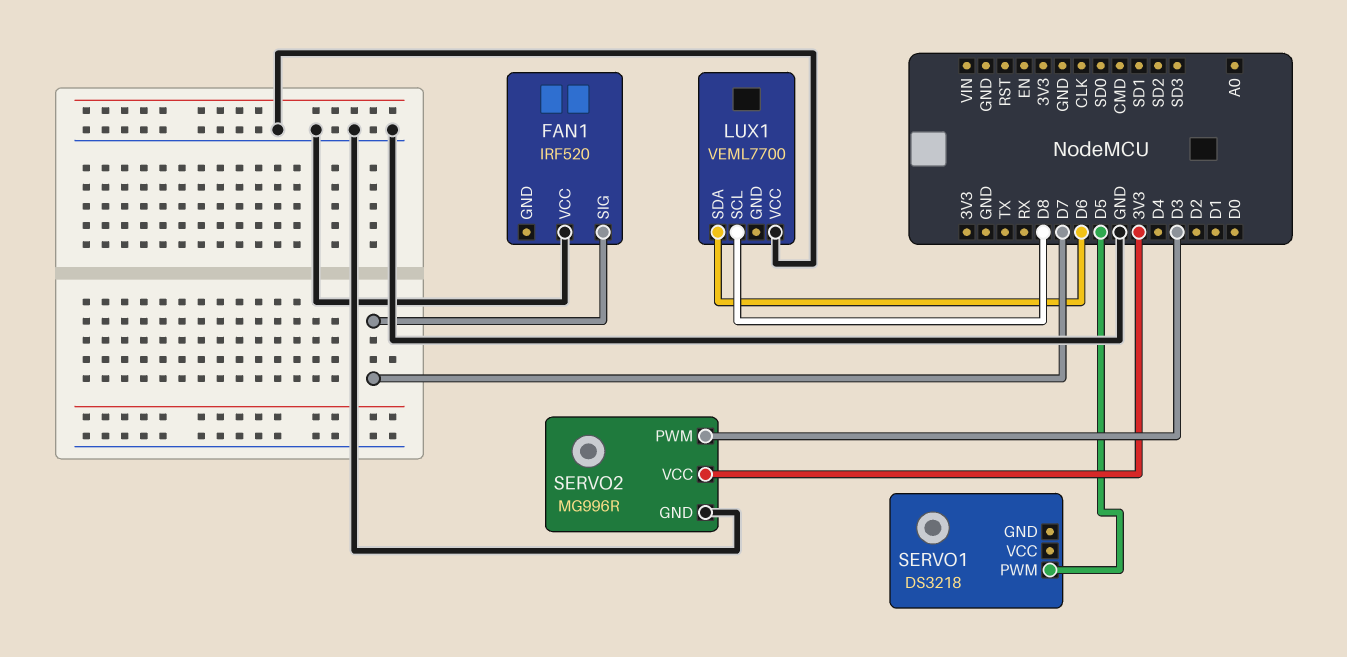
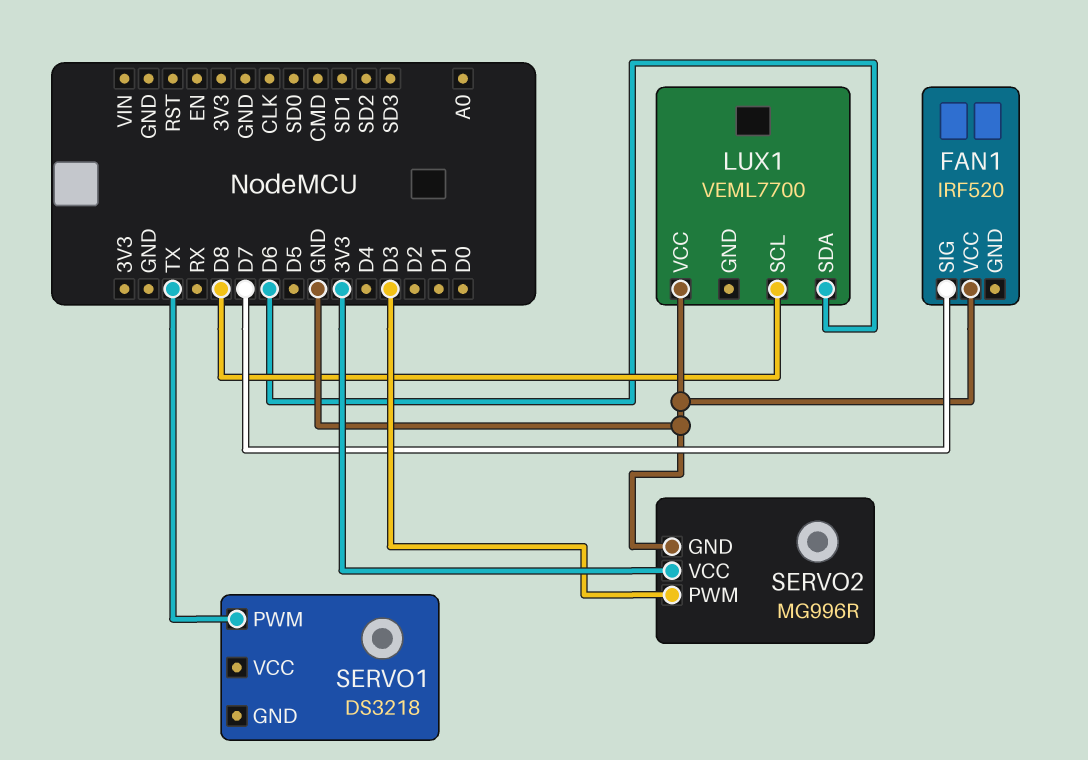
SERVO1 pin PWM: D5 -> TX

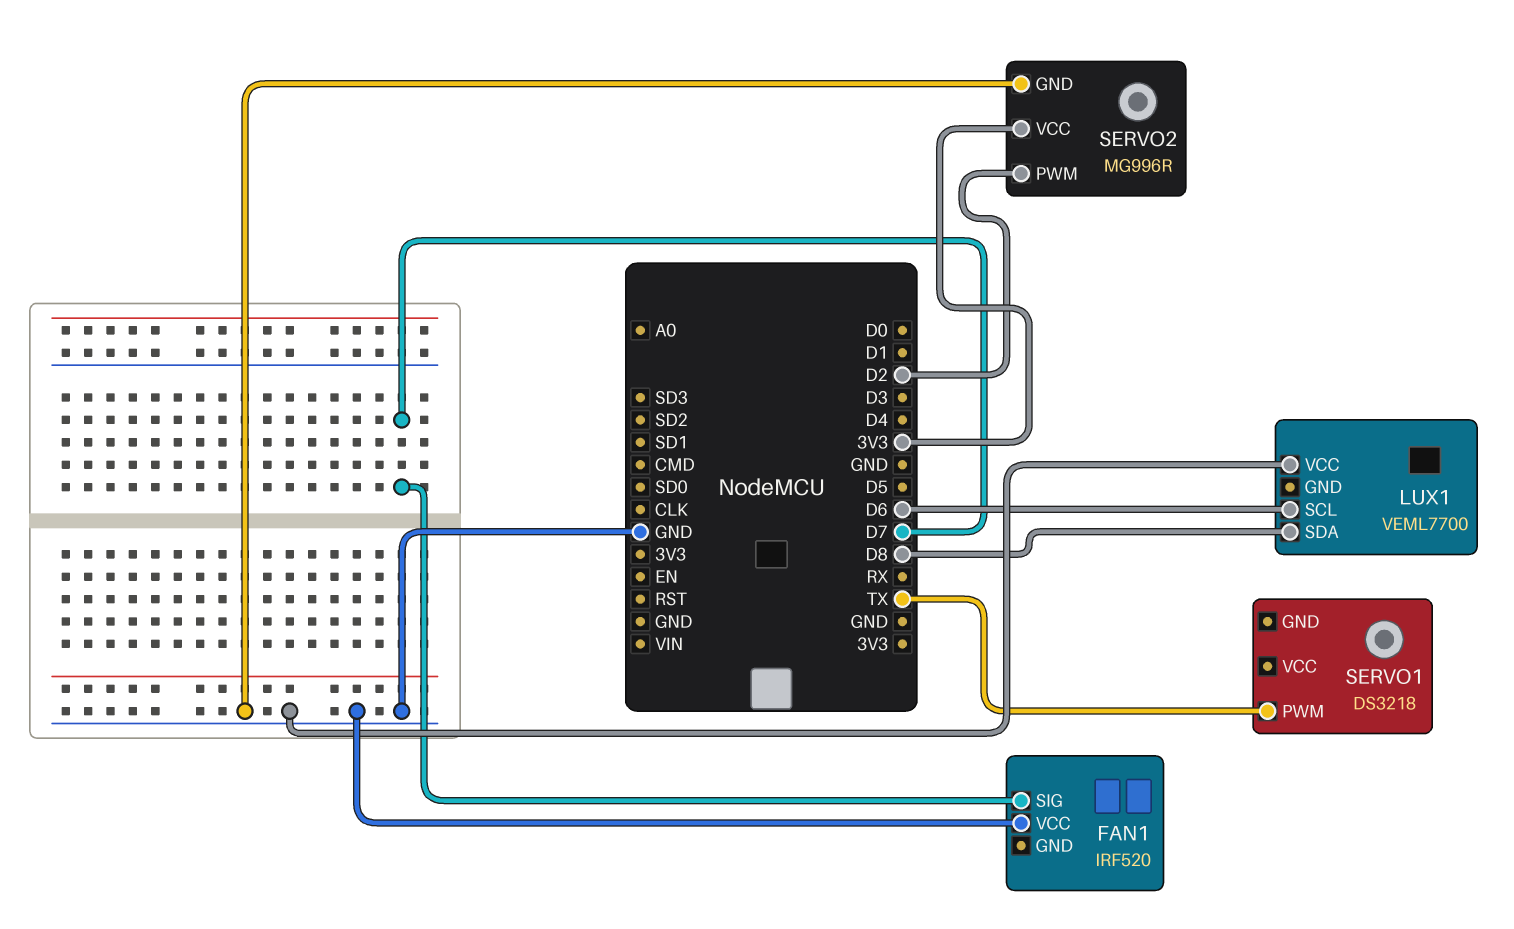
LUX1 pin SCL: D8 -> D6
LUX1 pin SDA: D6 -> D8
SERVO2 pin PWM: D3 -> D2

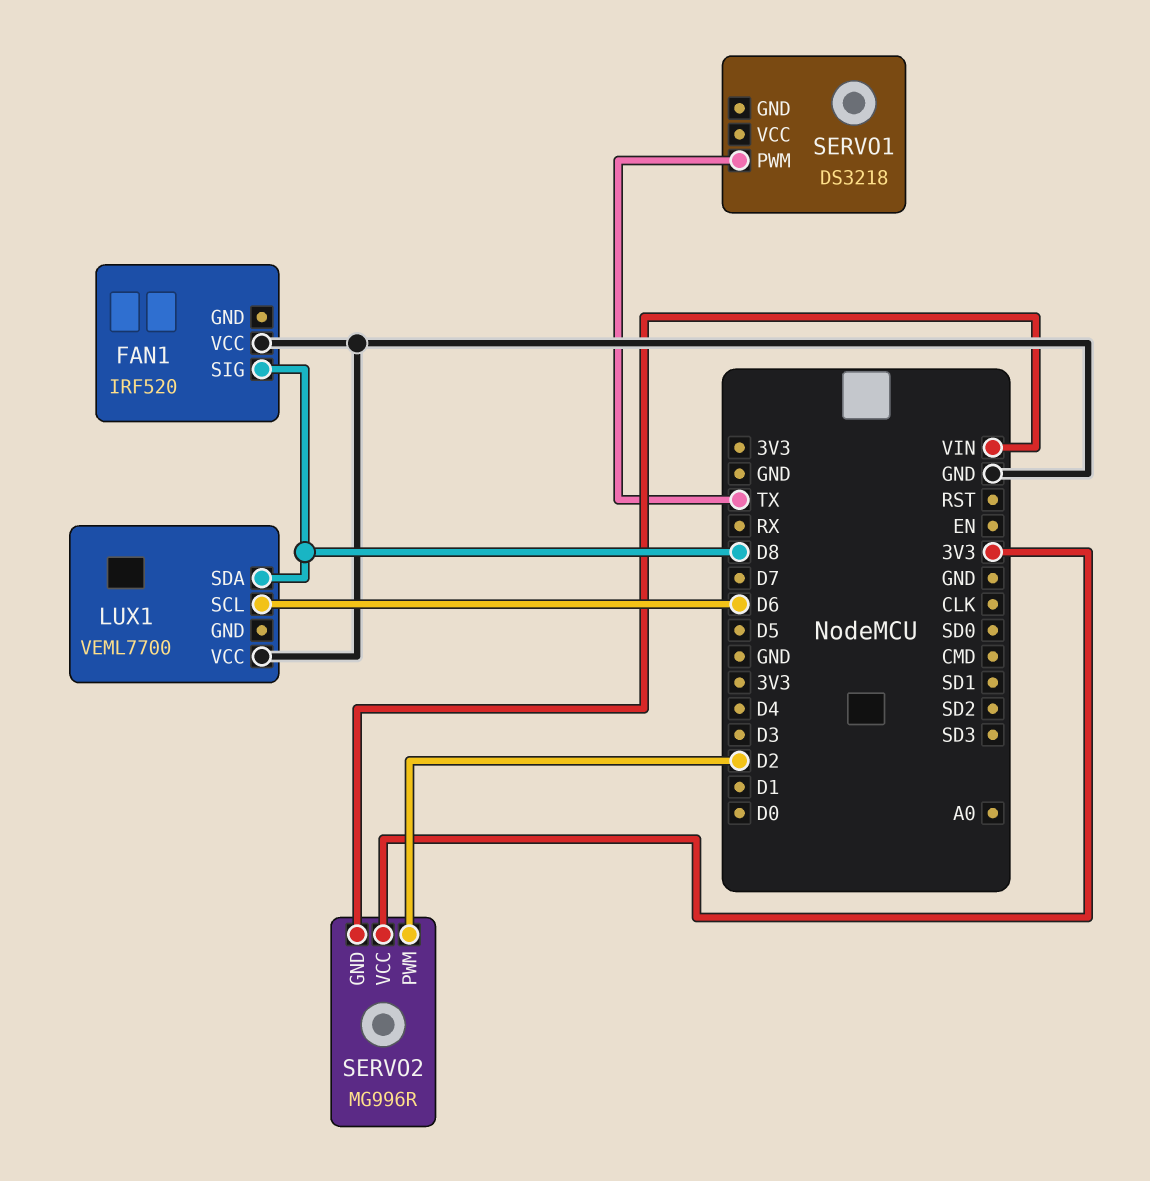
FAN1 pin SIG: D7 -> D8
SERVO2 pin GND: GND -> VIN

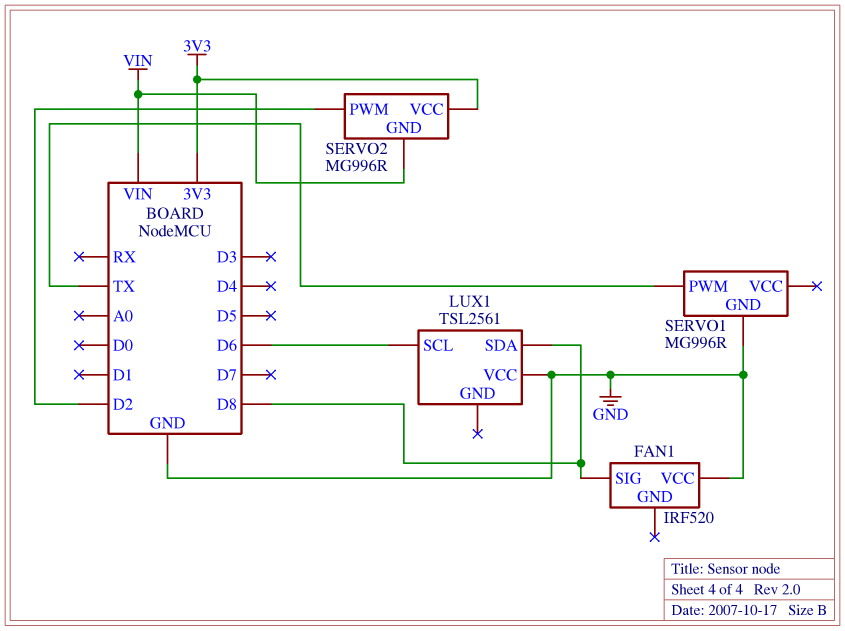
LUX1: VEML7700 -> TSL2561
SERVO1: DS3218 -> MG996R
SERVO1 pin GND: none -> GND

